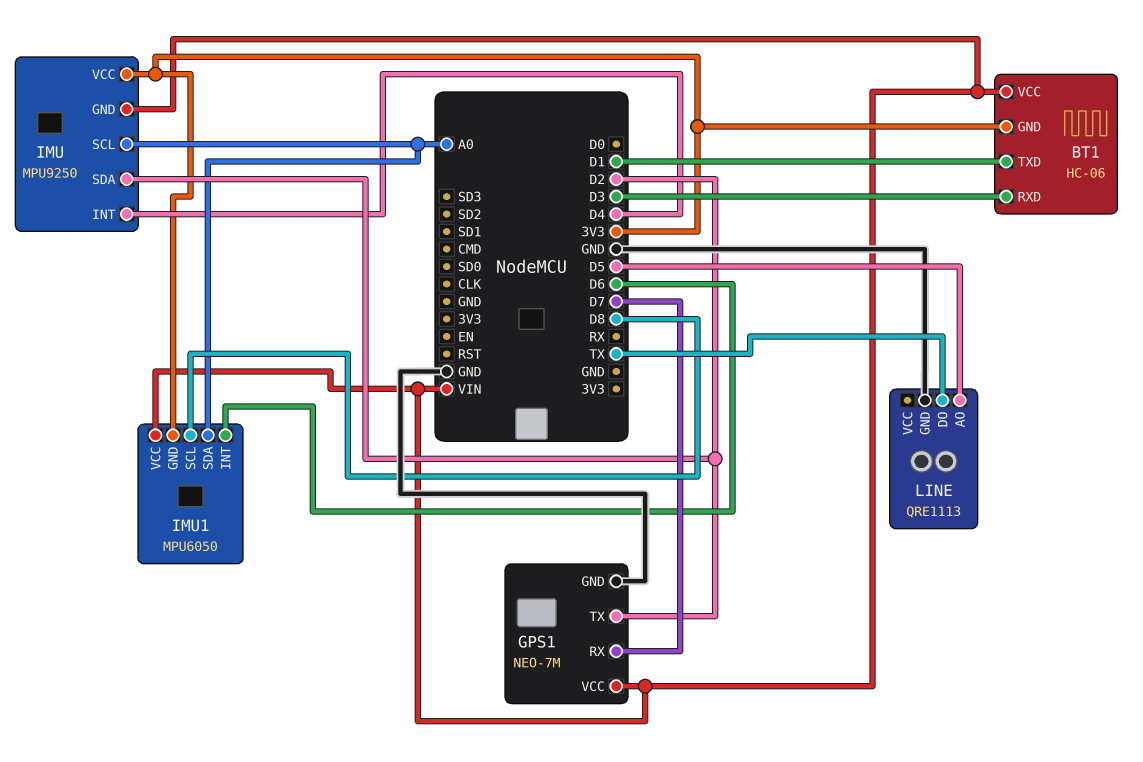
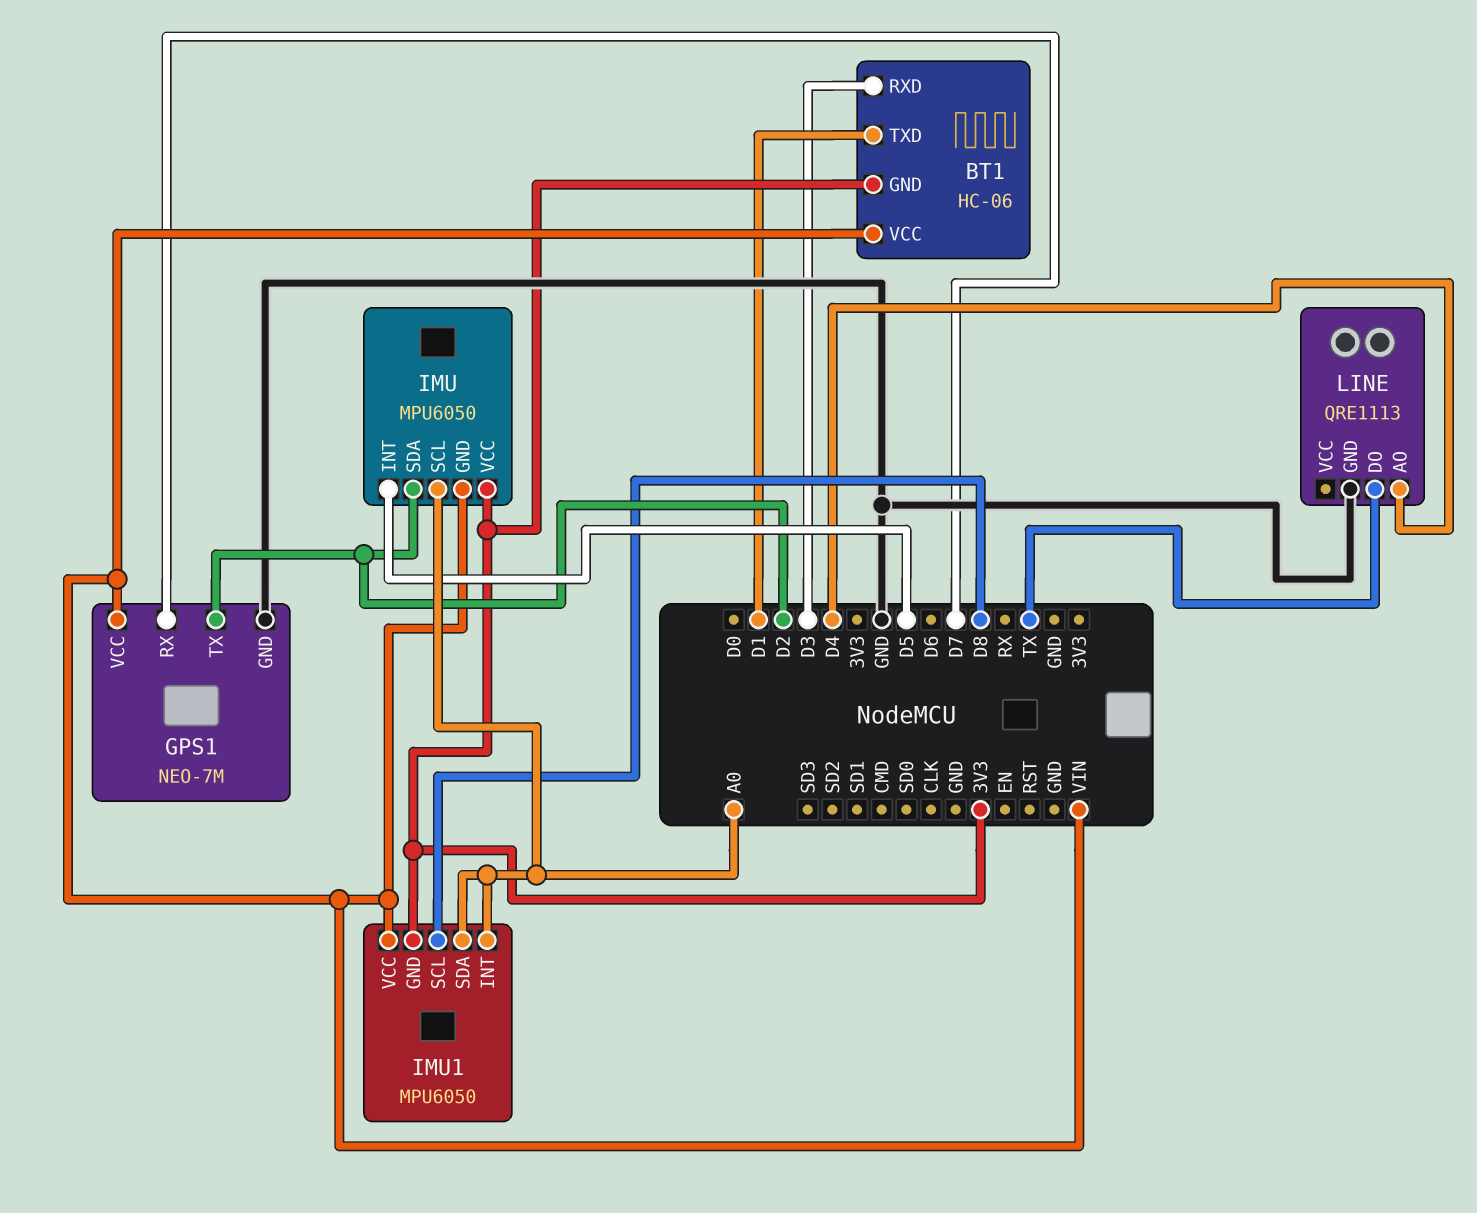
IMU: MPU9250 -> MPU6050
IMU pin INT: D4 -> D5
IMU1 pin INT: D6 -> A0
LINE pin AO: D5 -> D4

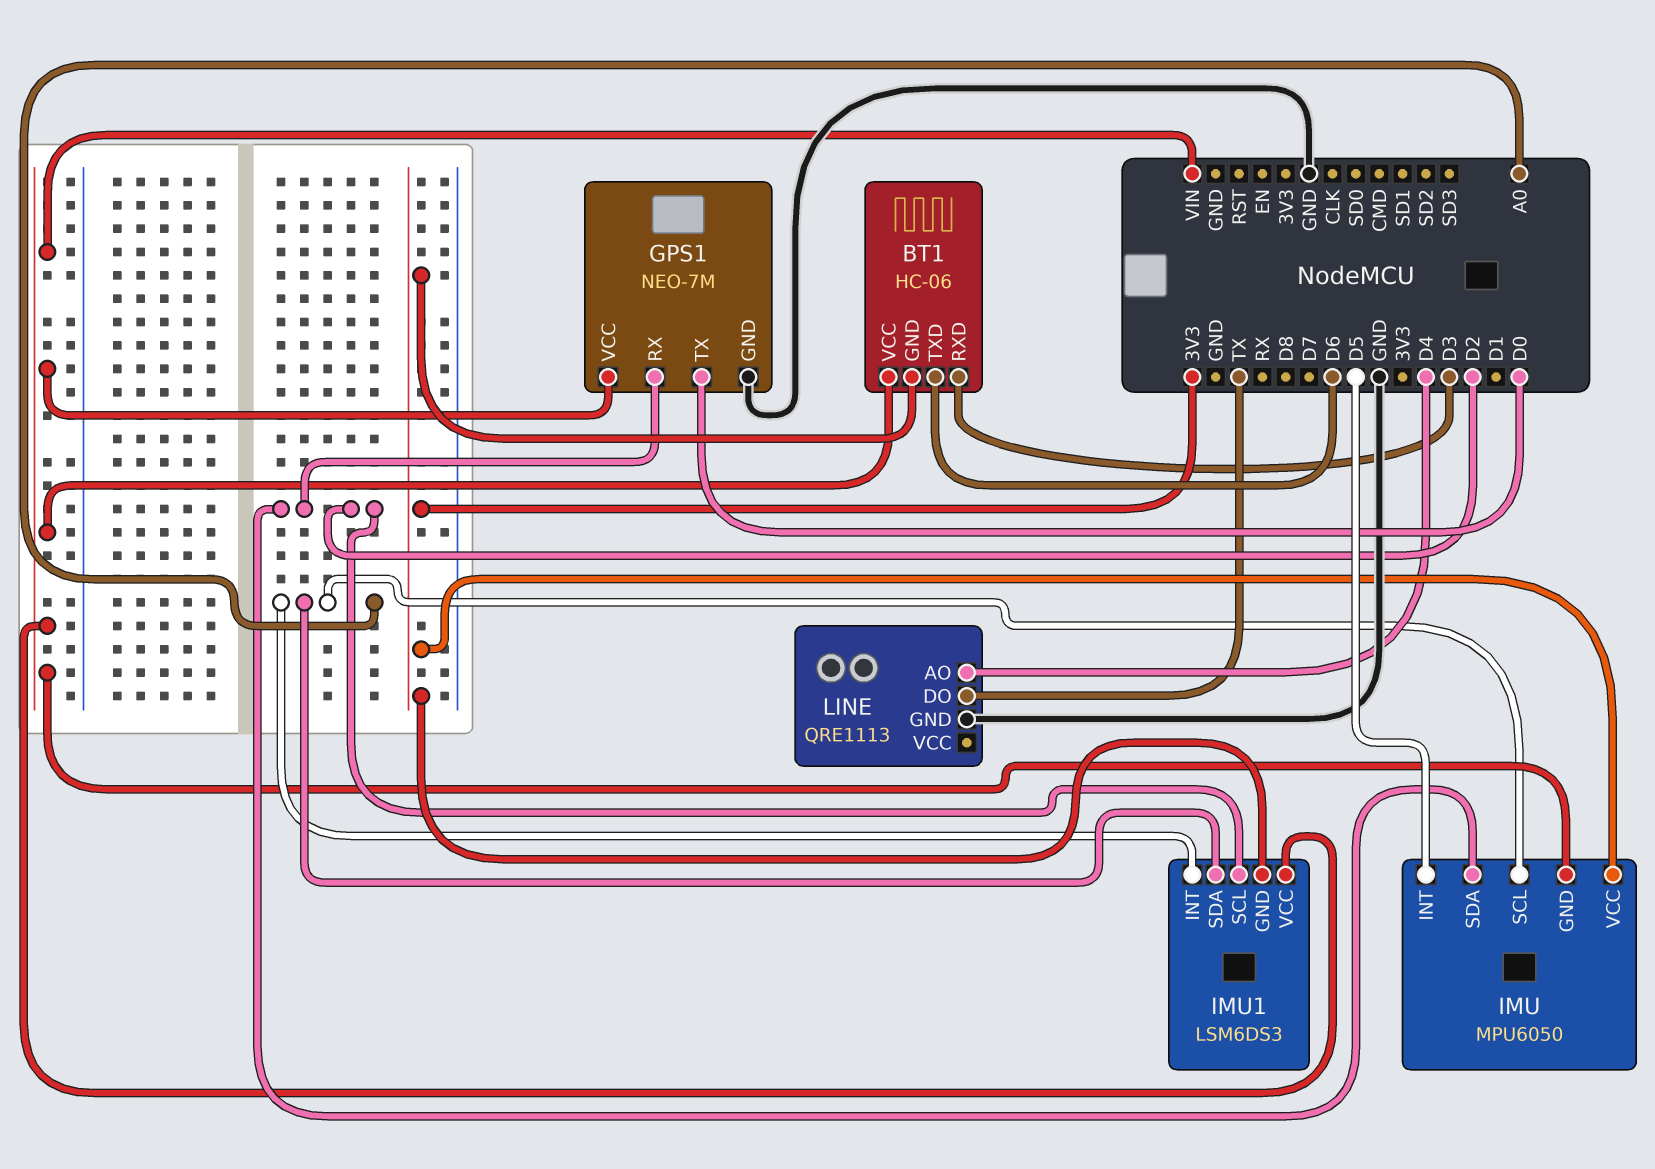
BT1 pin TXD: D1 -> D6
GPS1 pin RX: D7 -> D2
GPS1 pin TX: D2 -> D0
IMU1: MPU6050 -> LSM6DS3
IMU1 pin SCL: D8 -> D2

